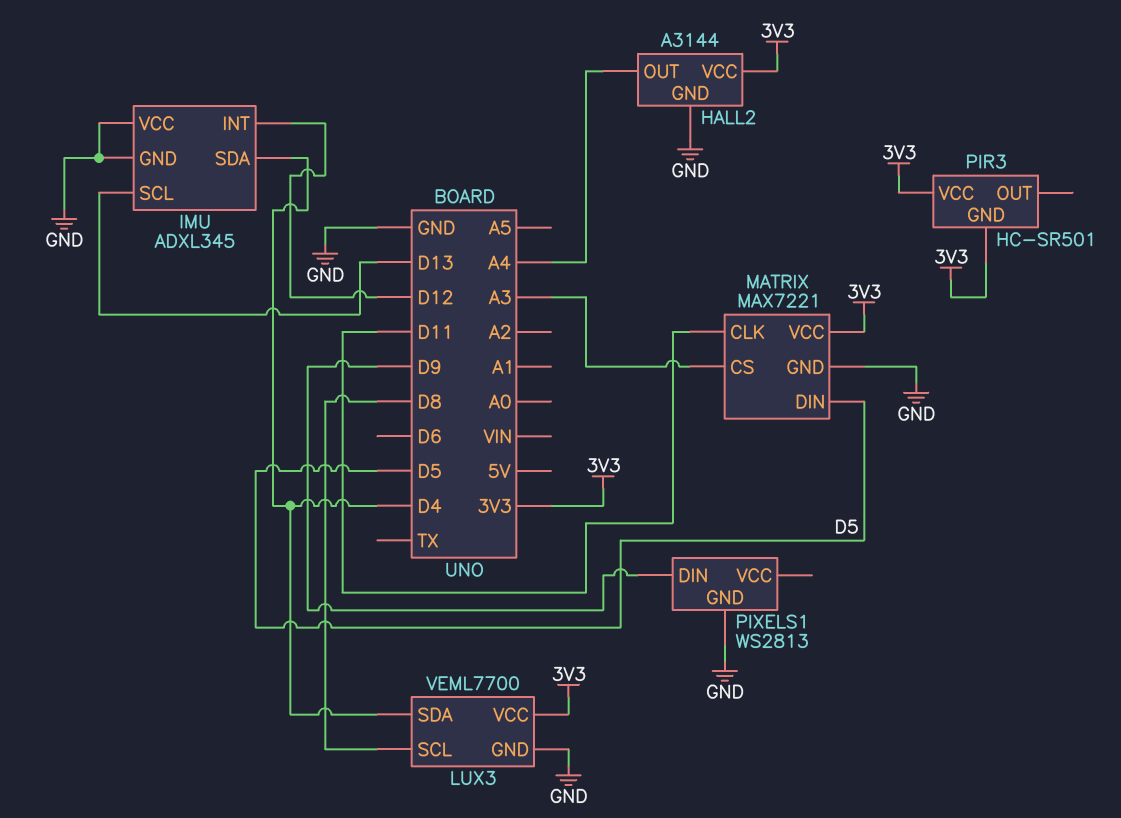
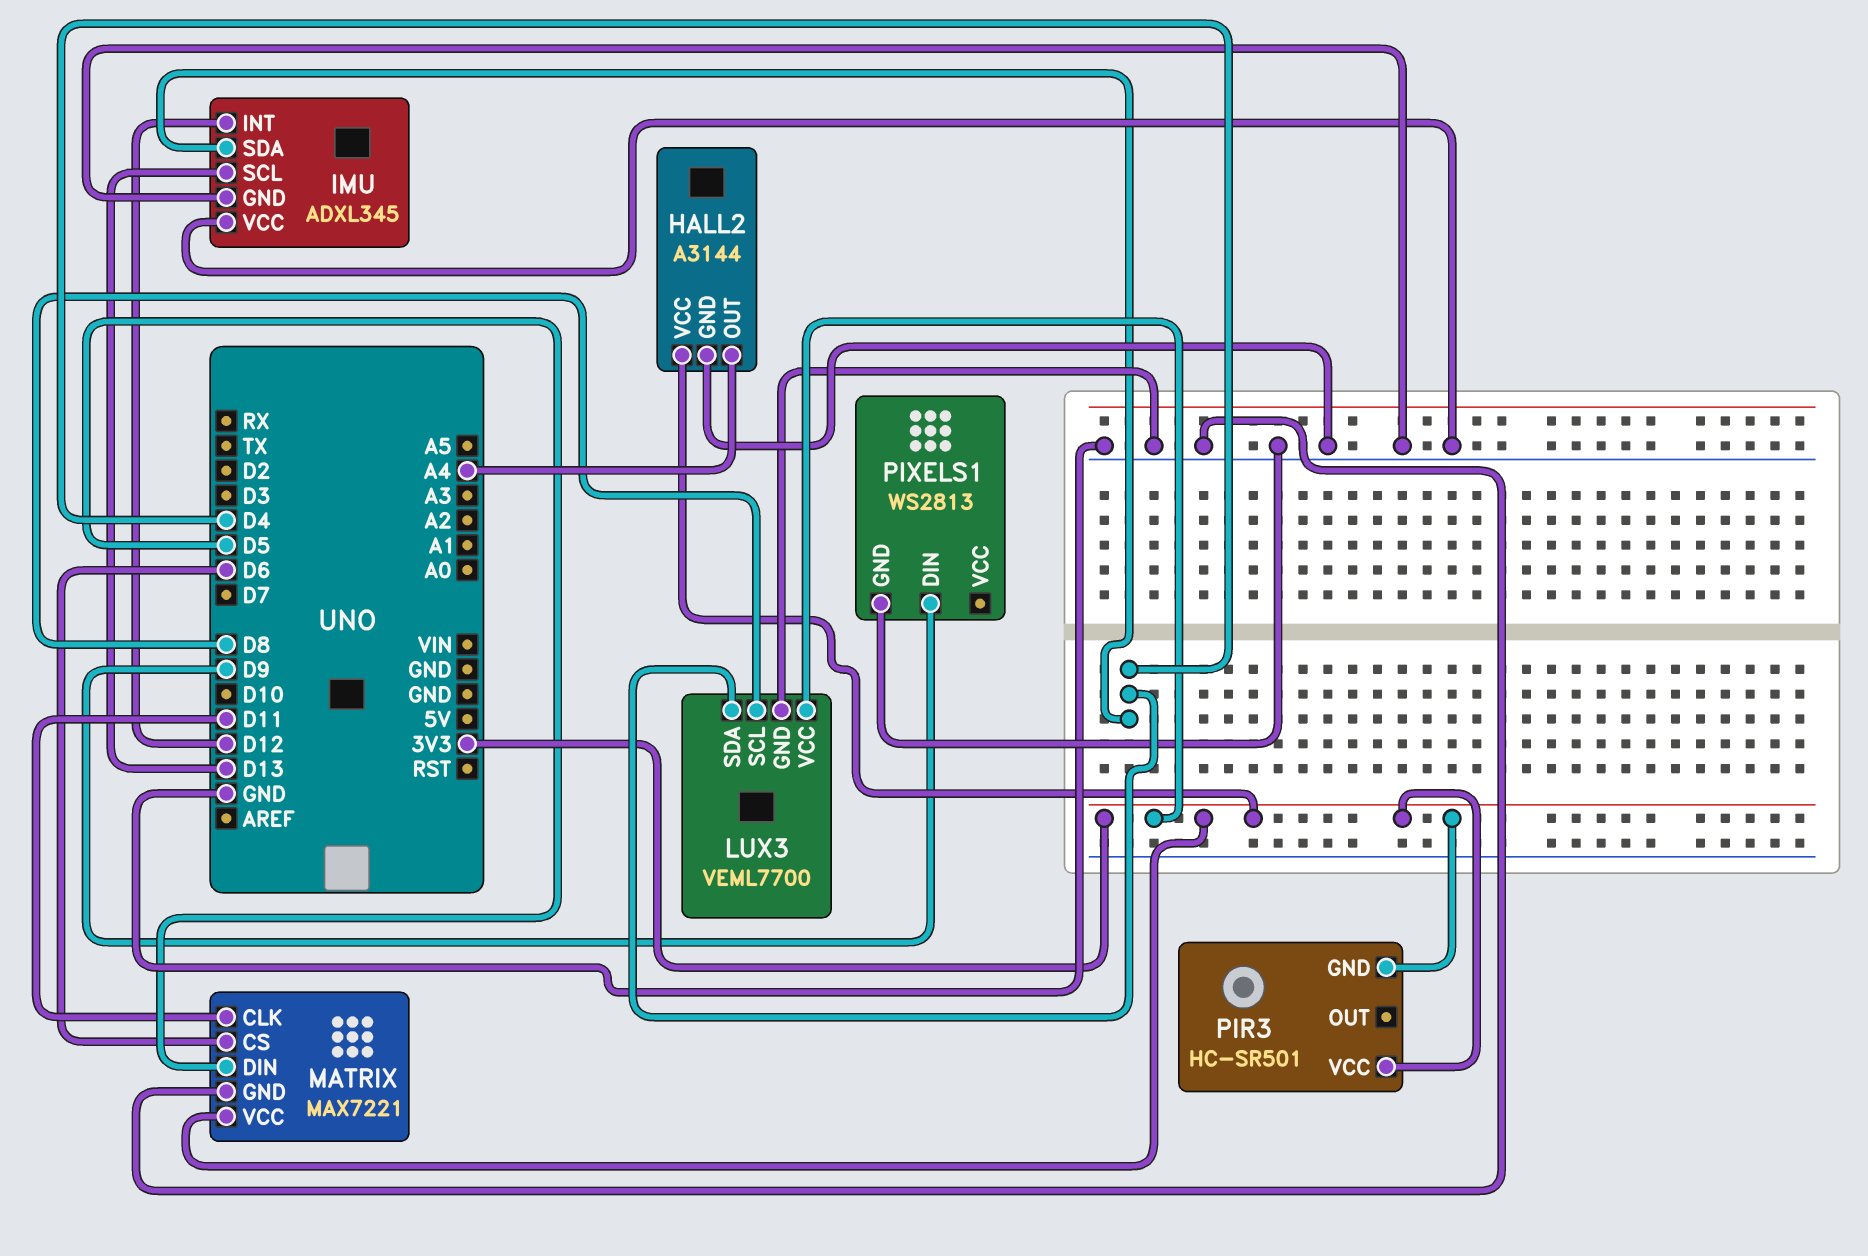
MATRIX pin CS: A3 -> D6

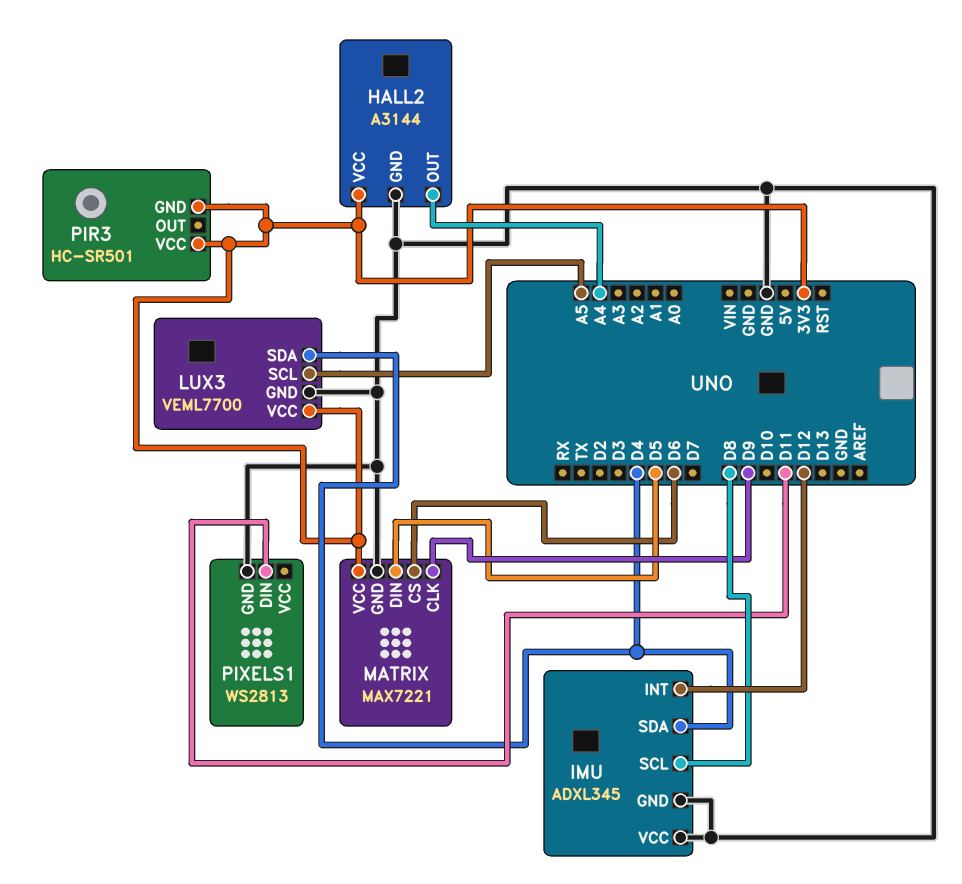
IMU pin SCL: D13 -> D8
LUX3 pin SCL: D8 -> A5
MATRIX pin CLK: D11 -> D9
PIXELS1 pin DIN: D9 -> D11

